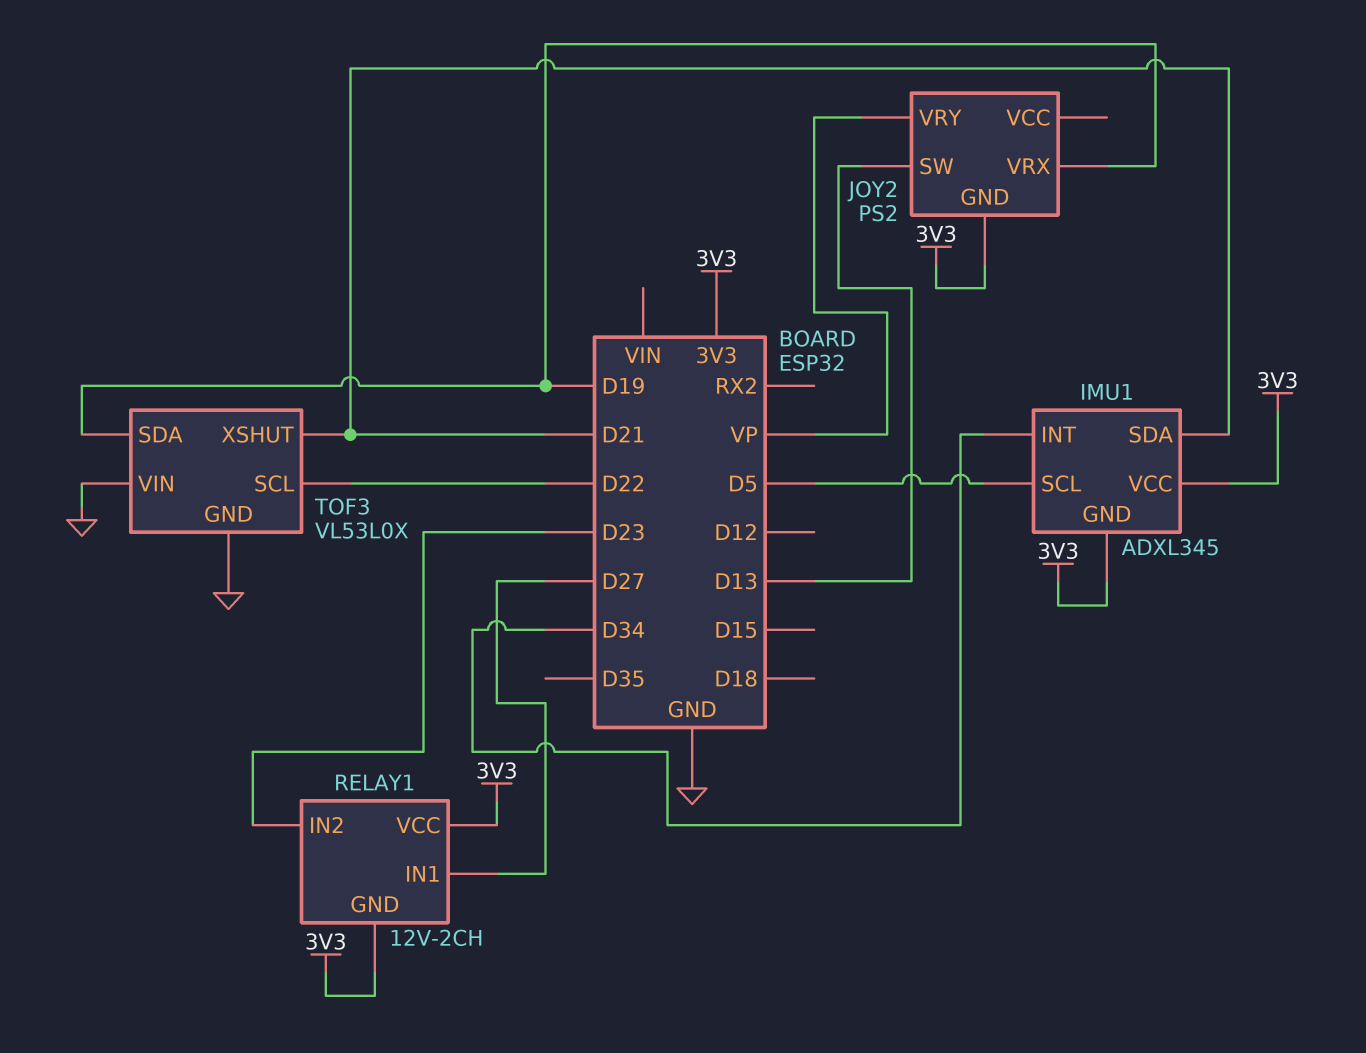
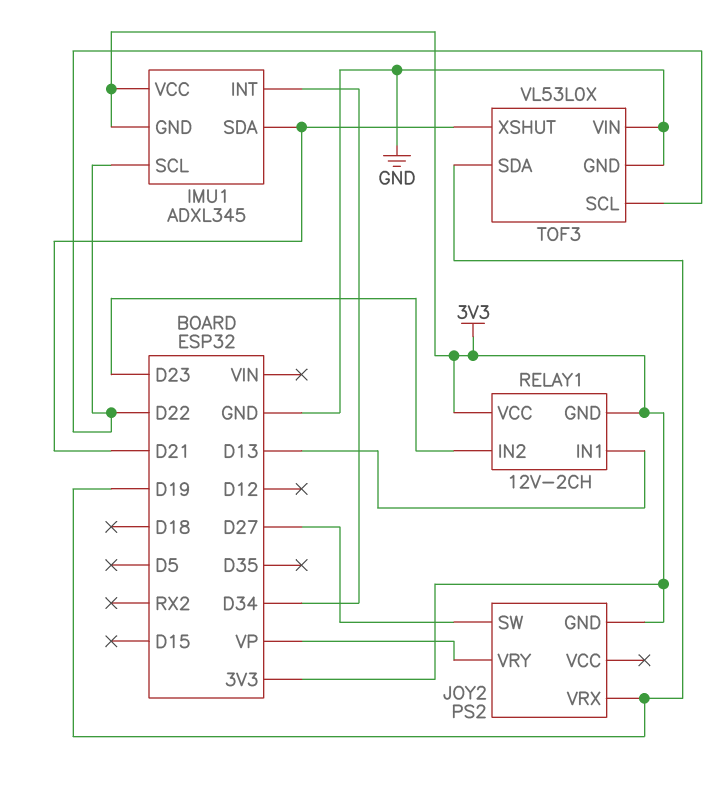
IMU1 pin SCL: D5 -> D22
JOY2 pin SW: D13 -> D27
RELAY1 pin IN1: D27 -> D13

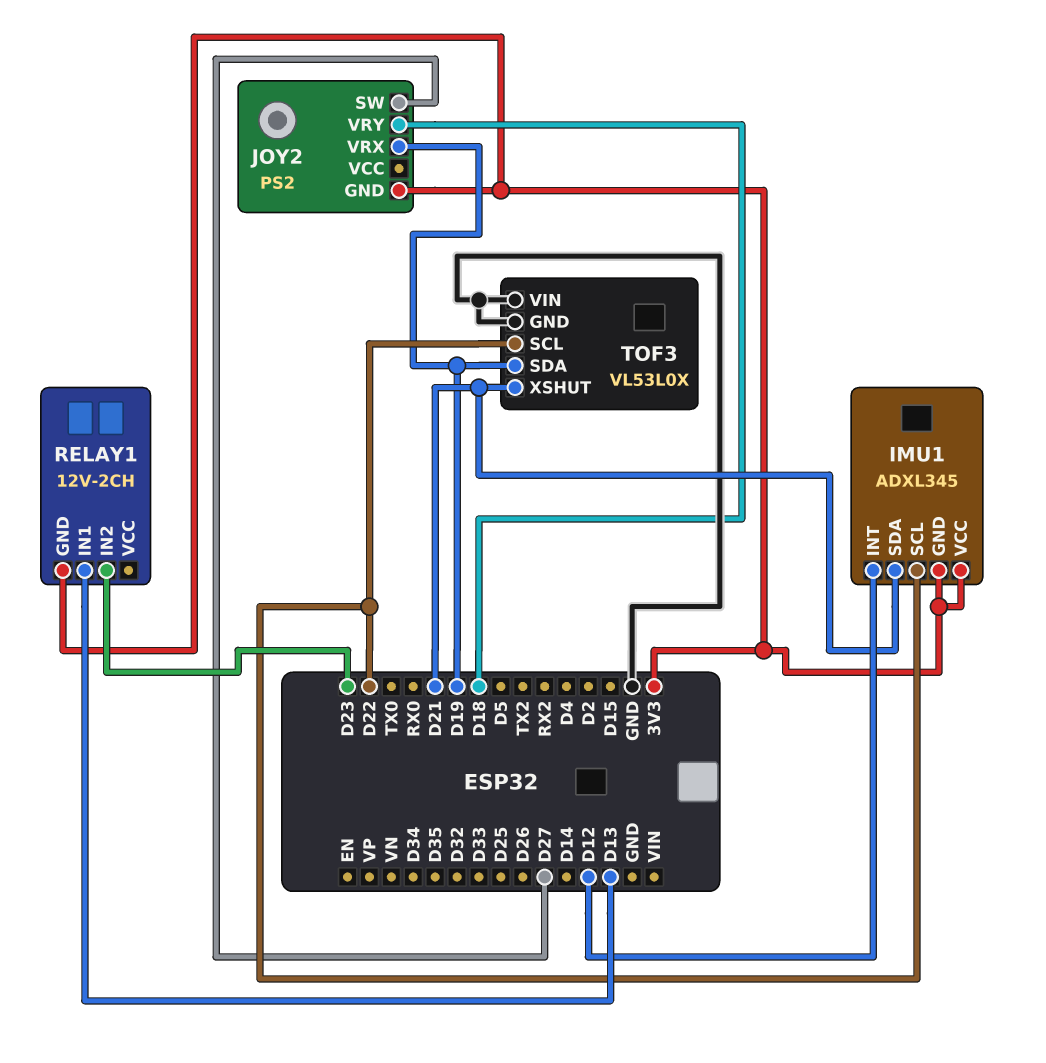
IMU1 pin INT: D34 -> D12
JOY2 pin VRY: VP -> D18
RELAY1 pin VCC: 3V3 -> none

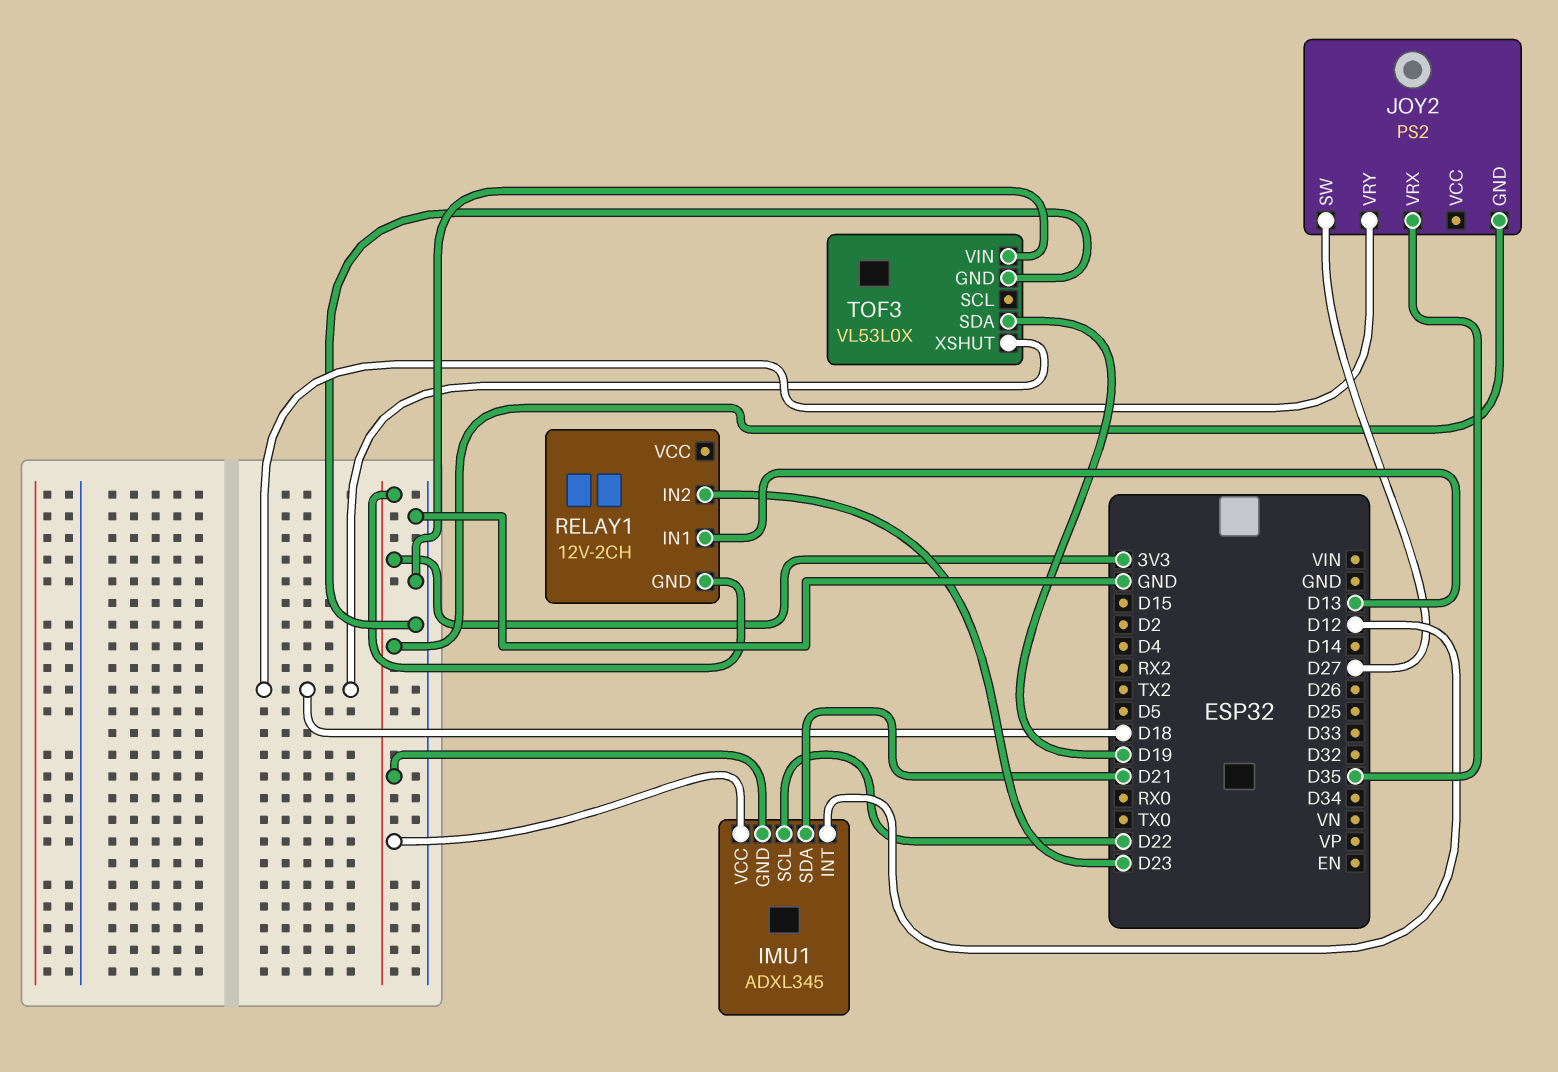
JOY2 pin VRX: D19 -> D35
TOF3 pin SCL: D22 -> none
TOF3 pin XSHUT: D21 -> D18

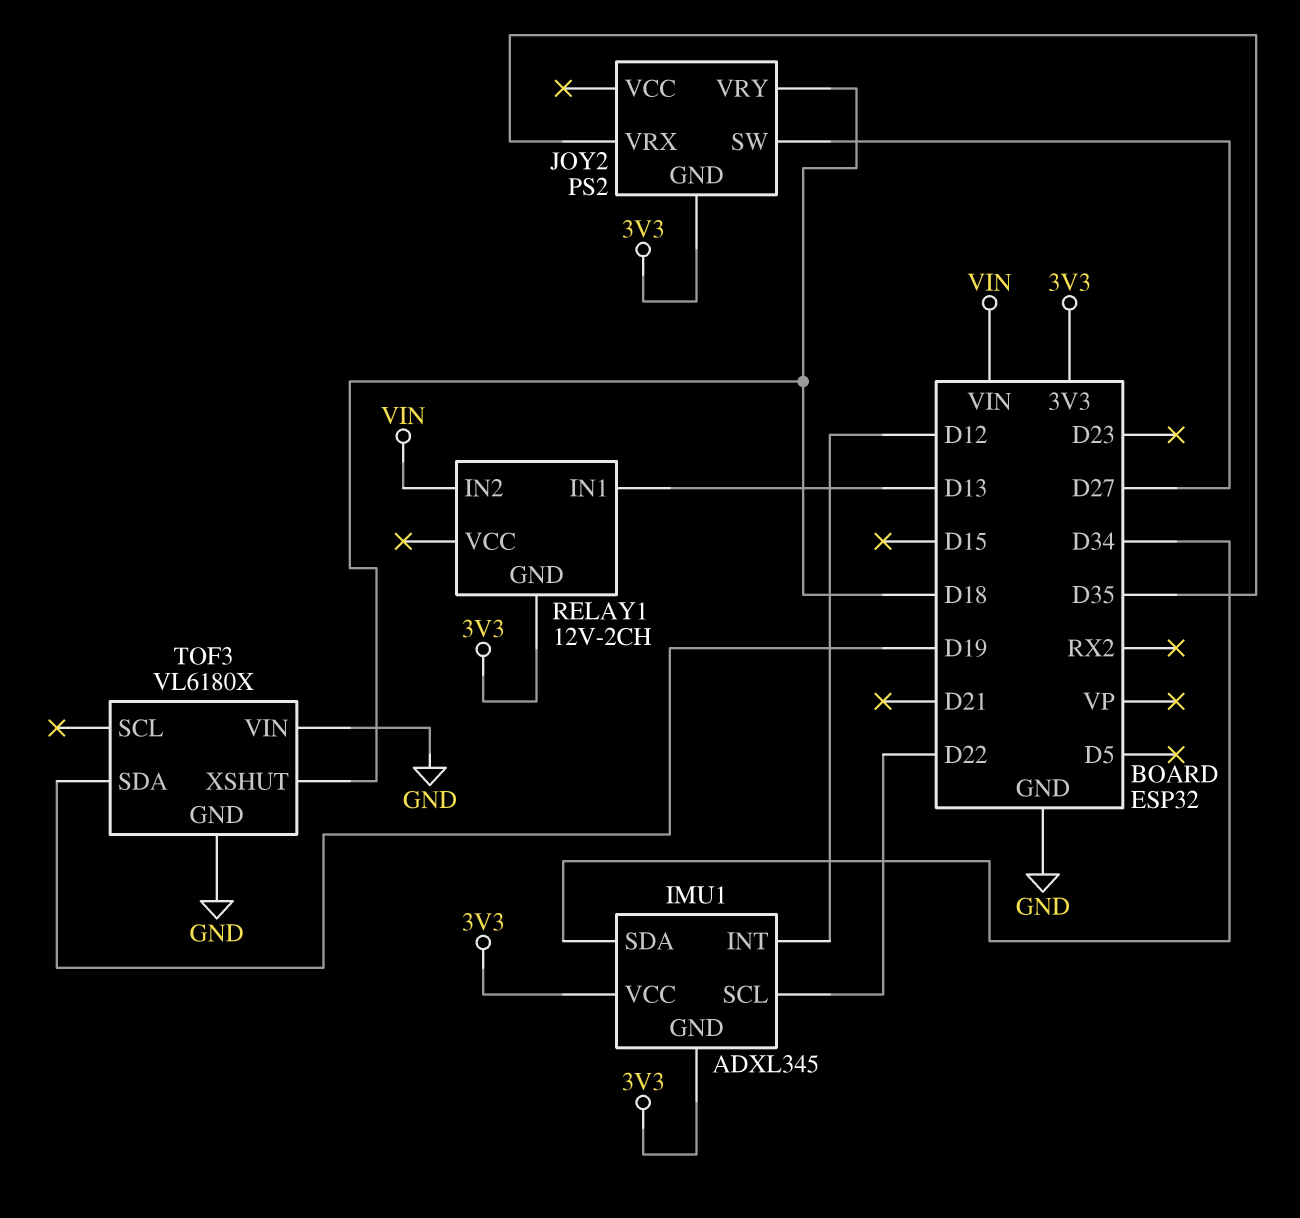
IMU1 pin SDA: D21 -> D34
RELAY1 pin IN2: D23 -> VIN
TOF3: VL53L0X -> VL6180X

